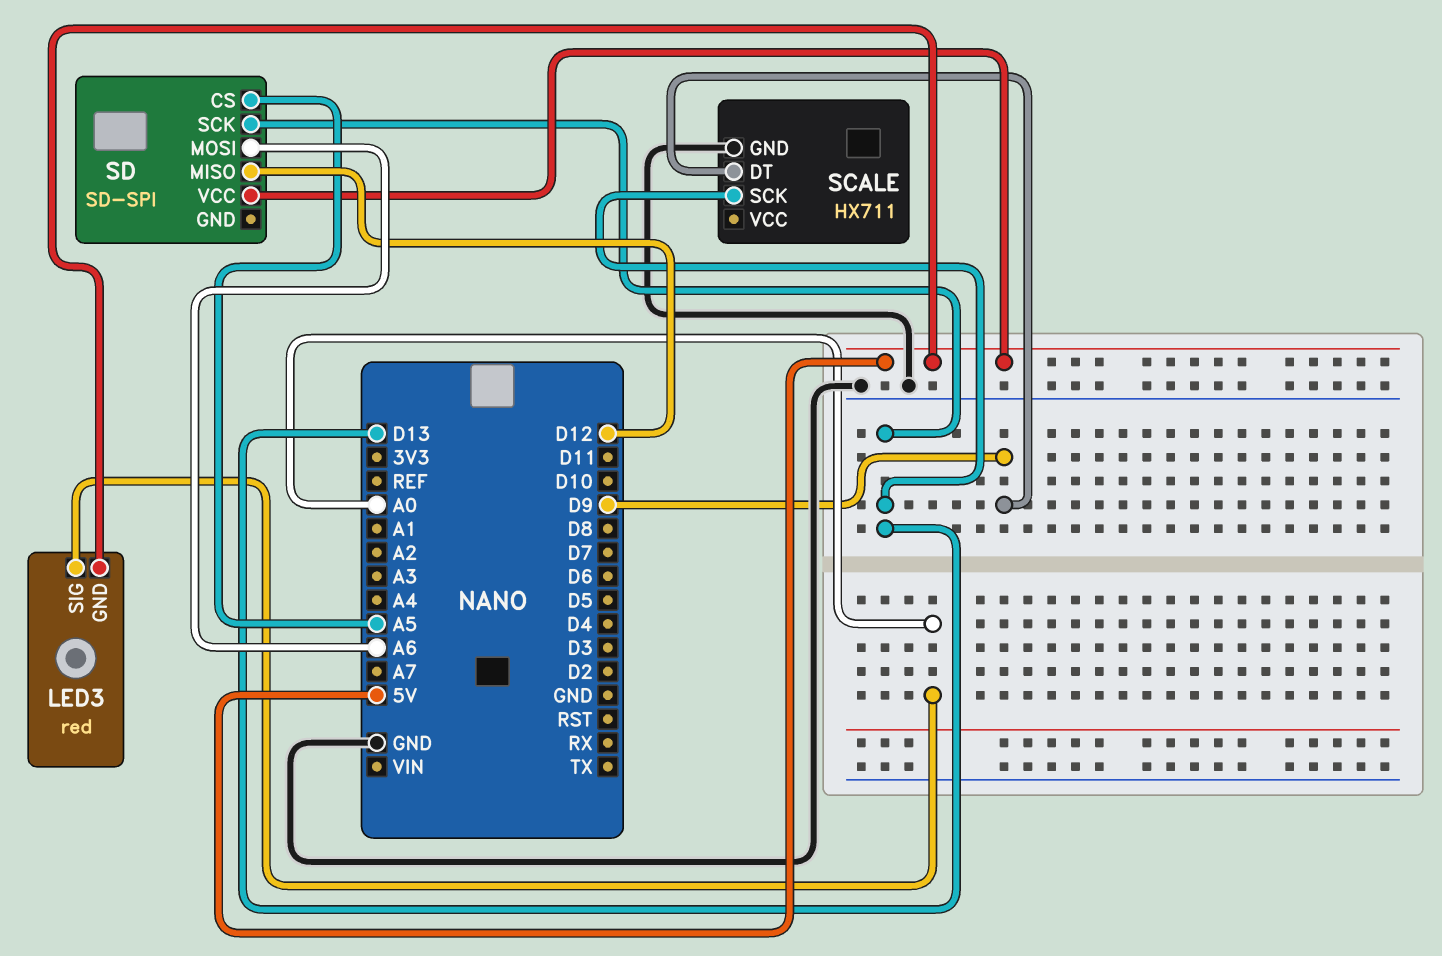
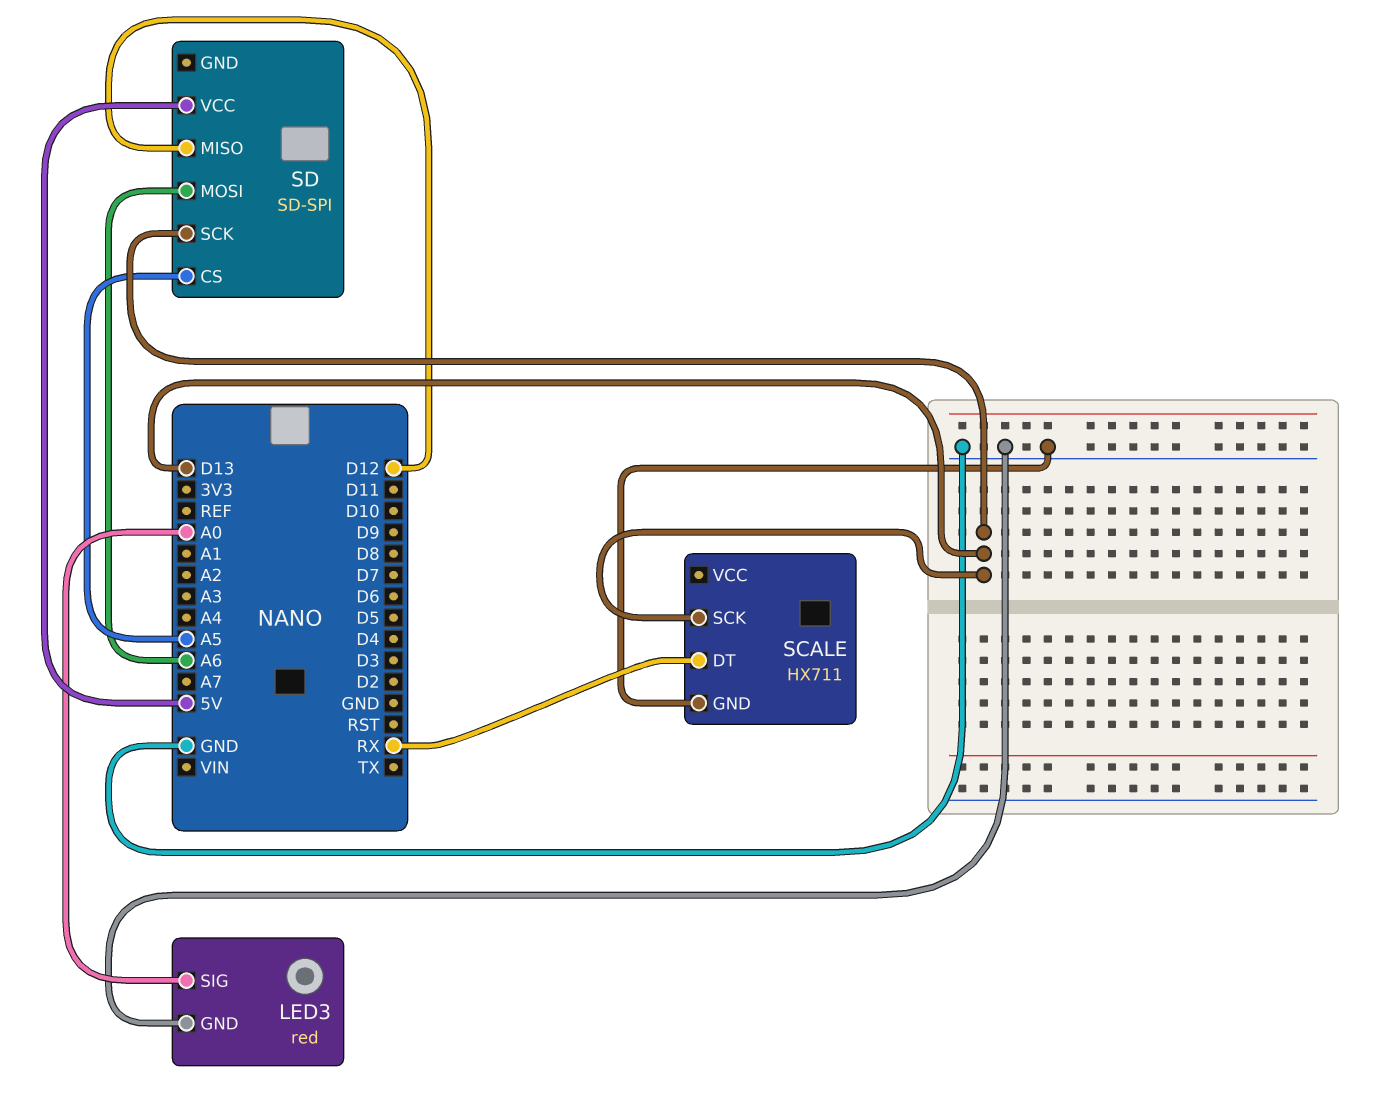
LED3 pin GND: 5V -> GND
SCALE pin DT: D9 -> RX

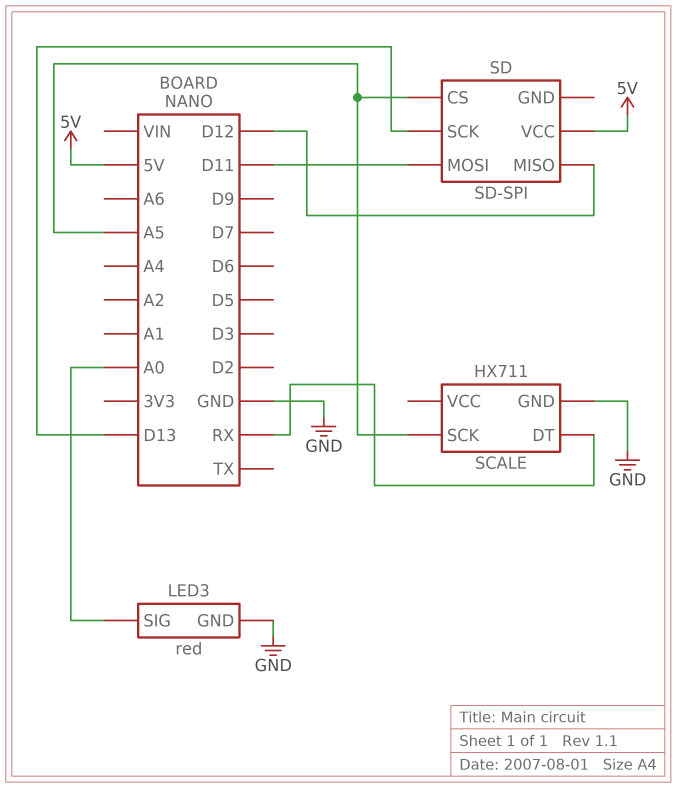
SCALE pin SCK: D13 -> A5
SD pin MOSI: A6 -> D11

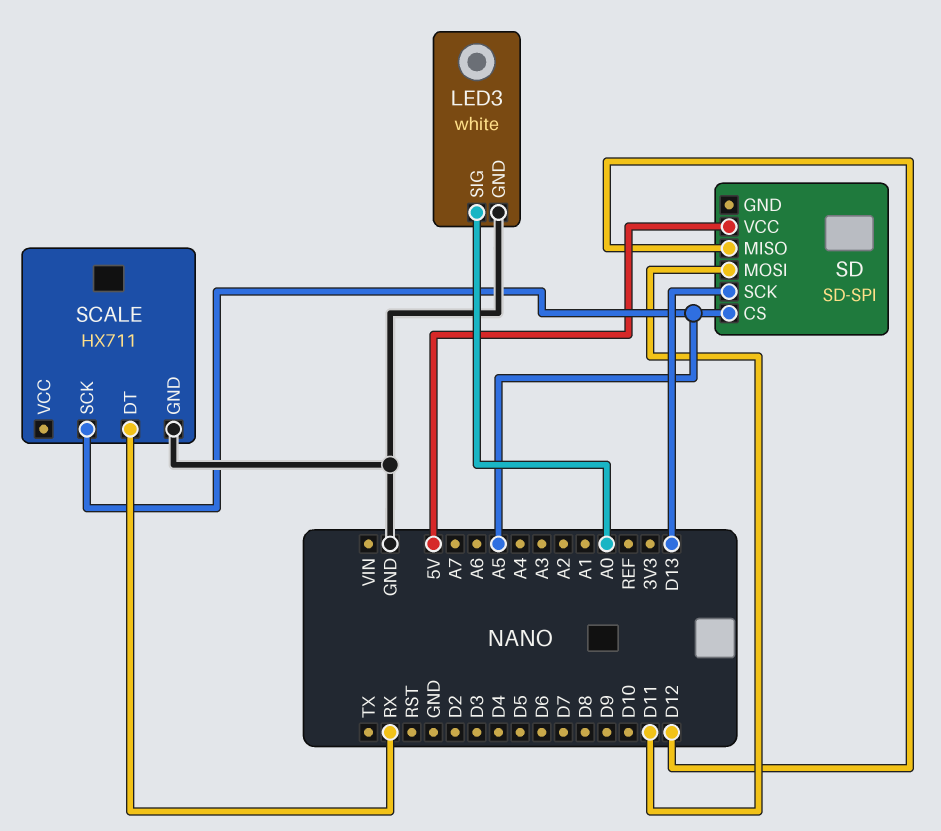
LED3: red -> white

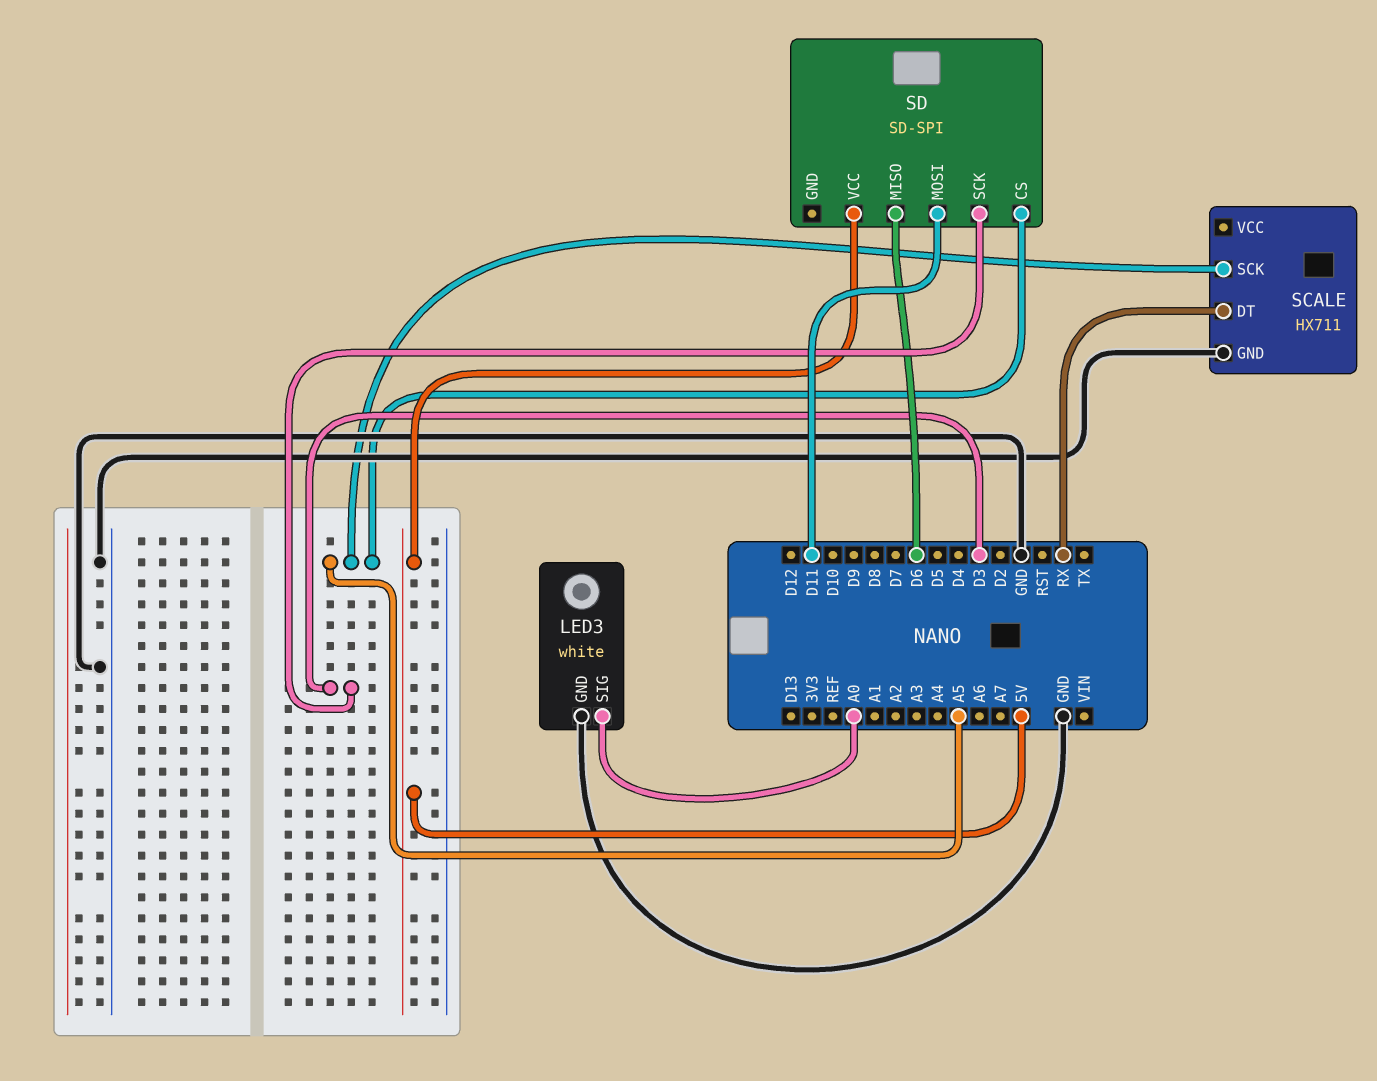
SD pin MISO: D12 -> D6
SD pin SCK: D13 -> D3

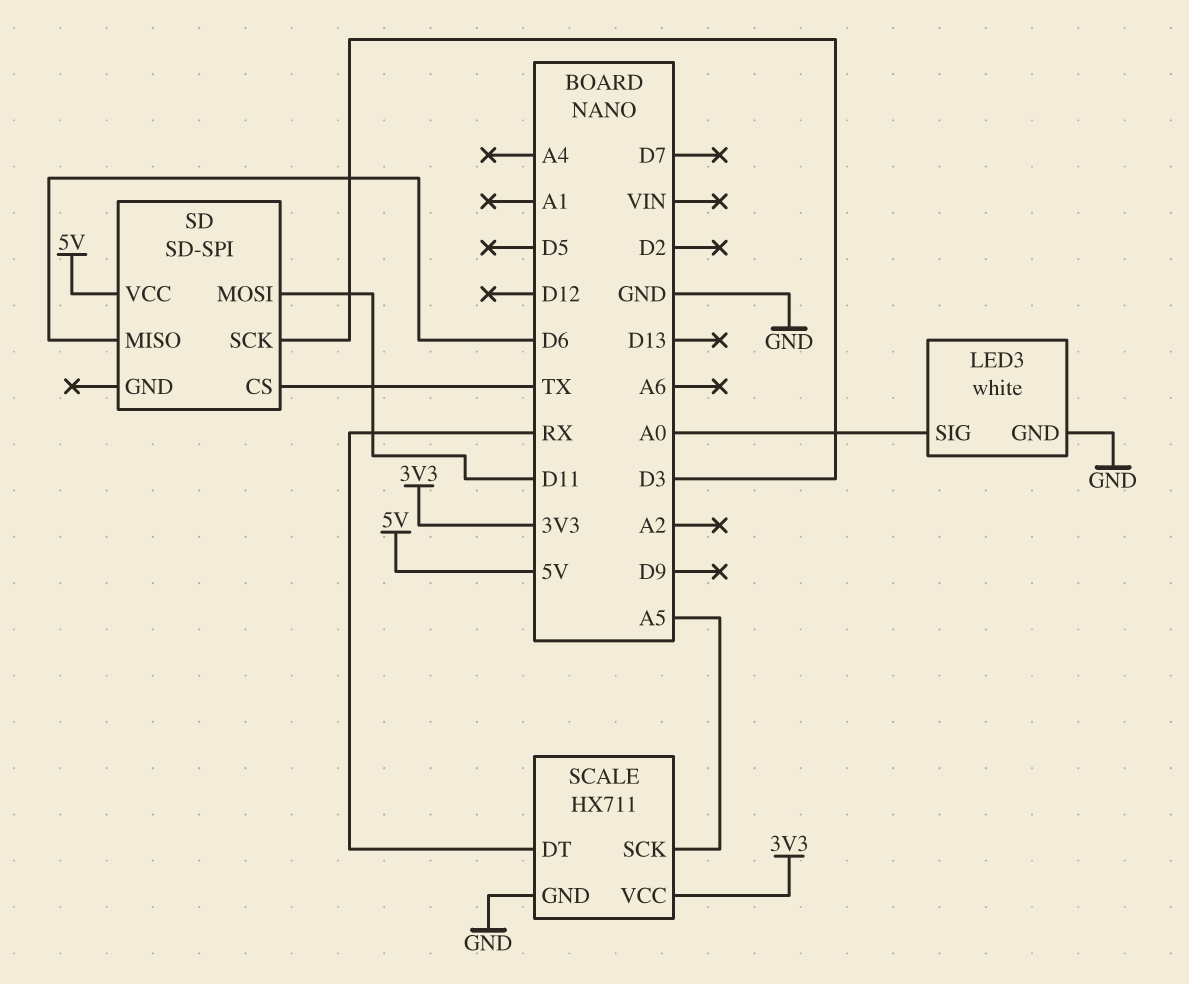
SCALE pin VCC: none -> 3V3
SD pin CS: A5 -> TX

